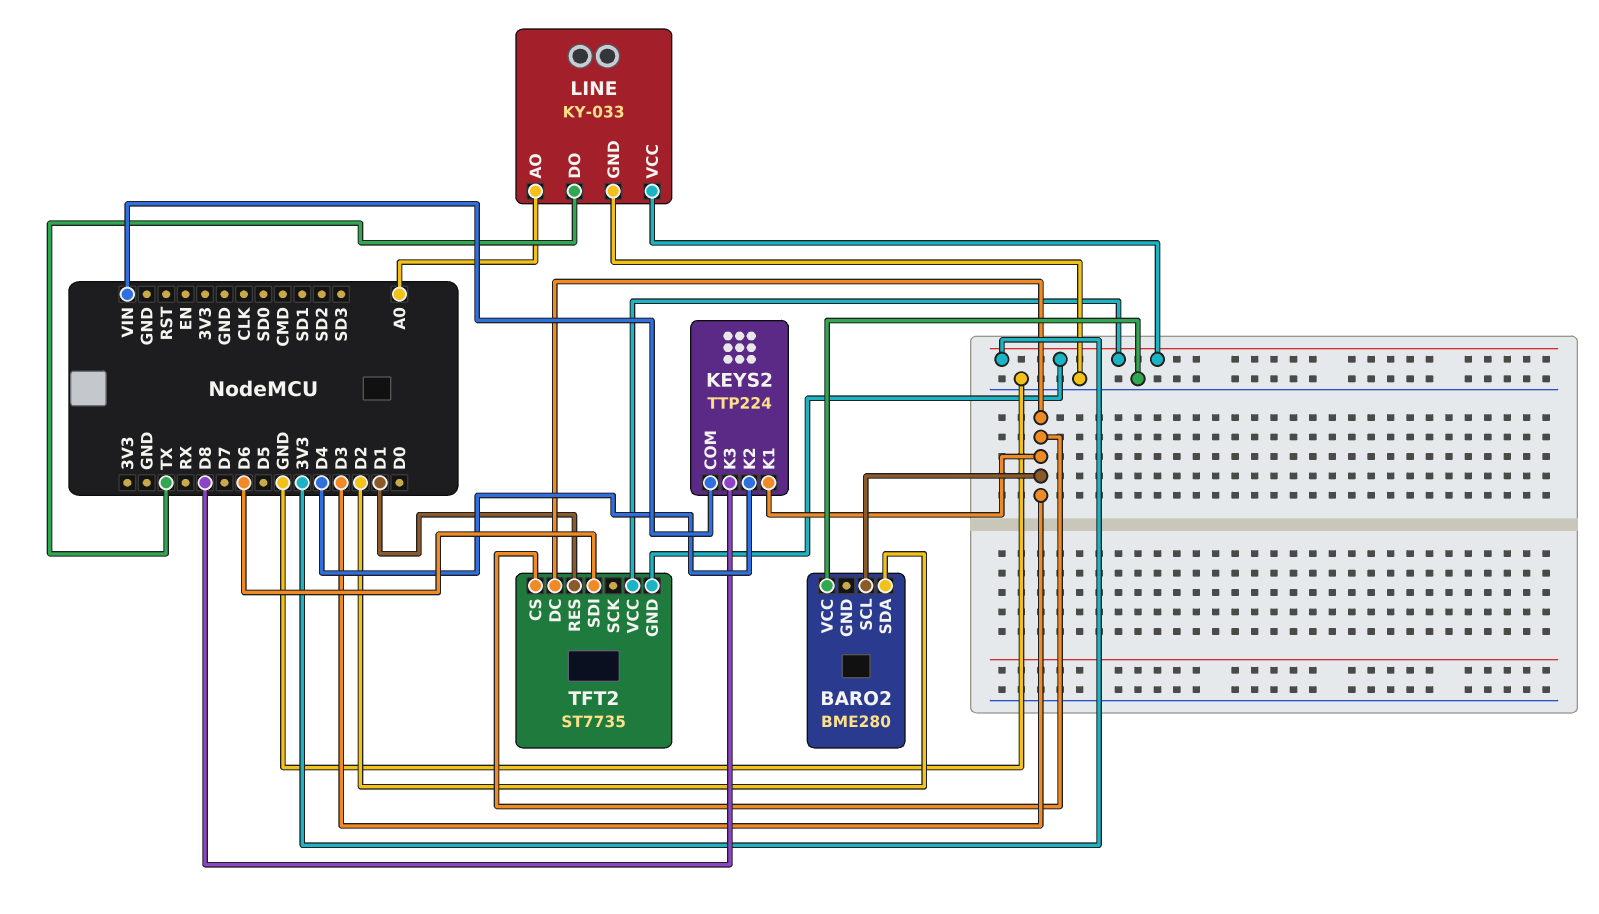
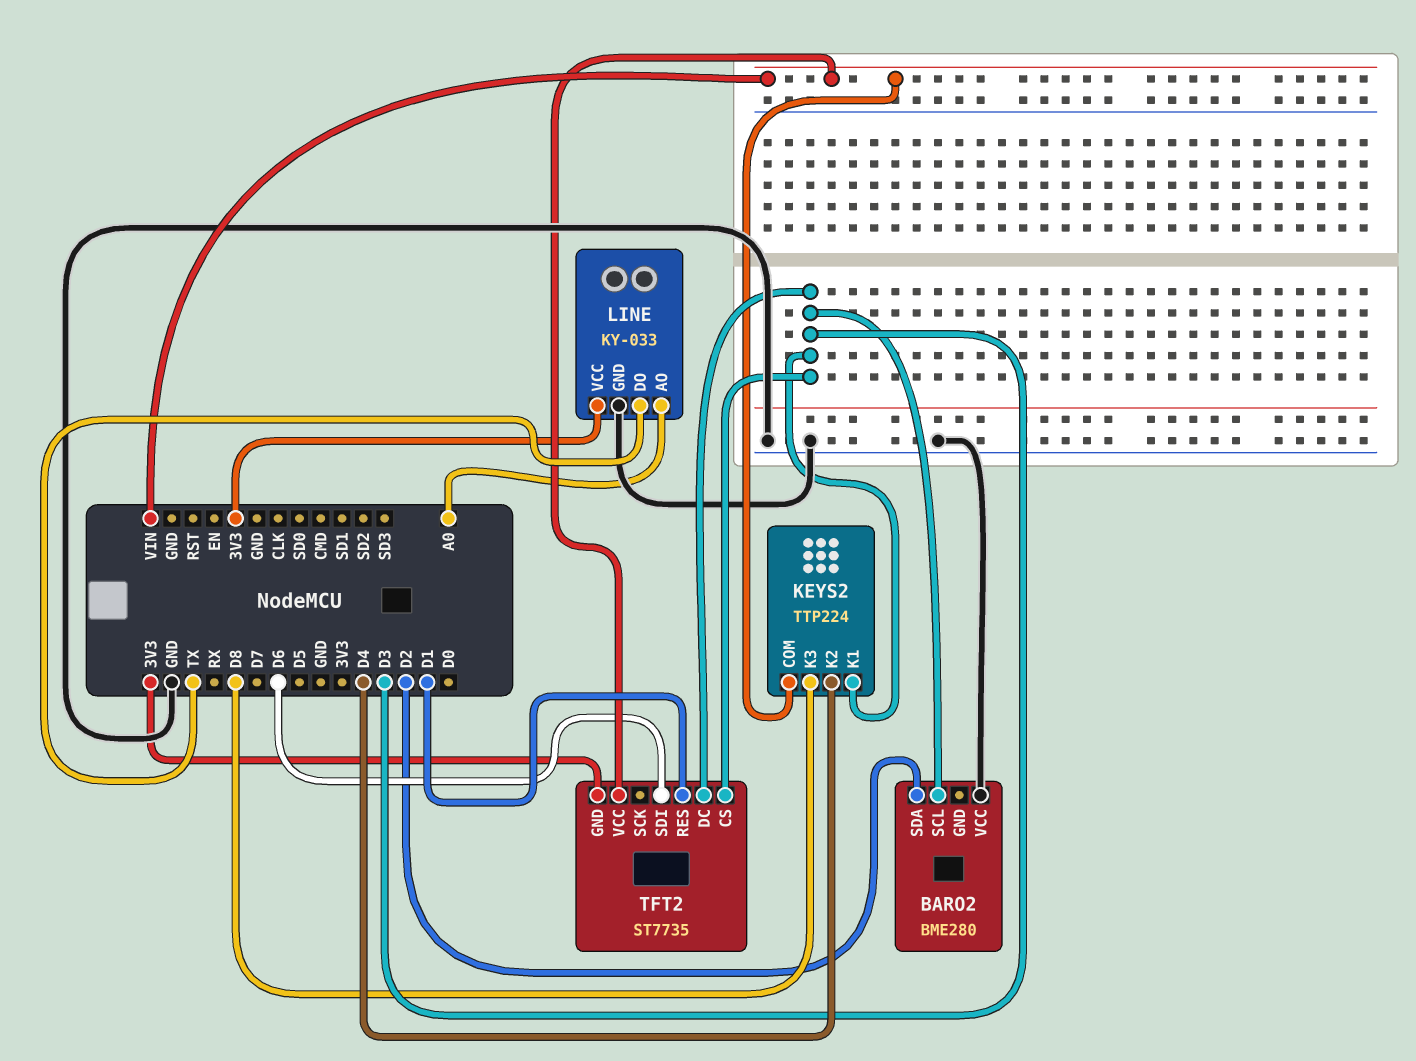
TFT2 pin VCC: 3V3 -> VIN

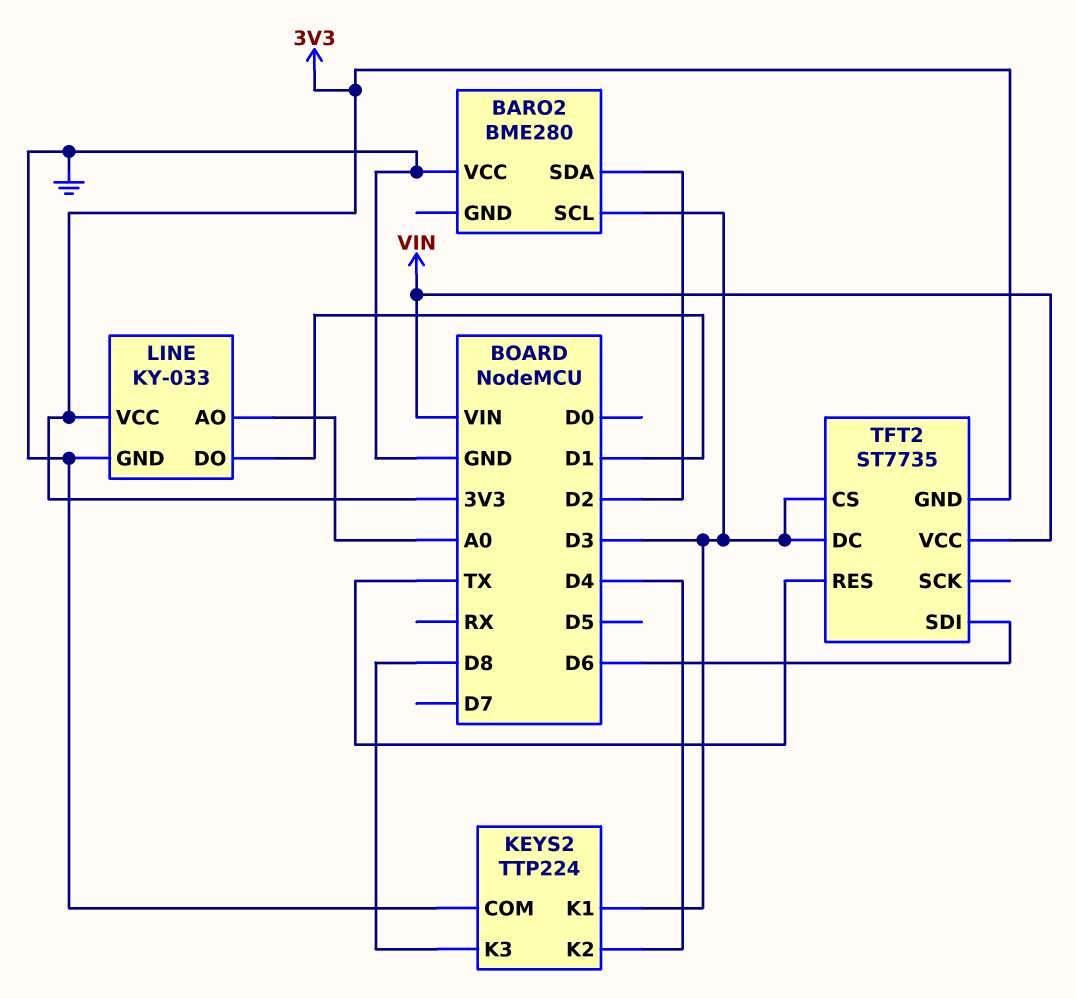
KEYS2 pin COM: VIN -> GND
LINE pin DO: TX -> D1
TFT2 pin RES: D1 -> TX

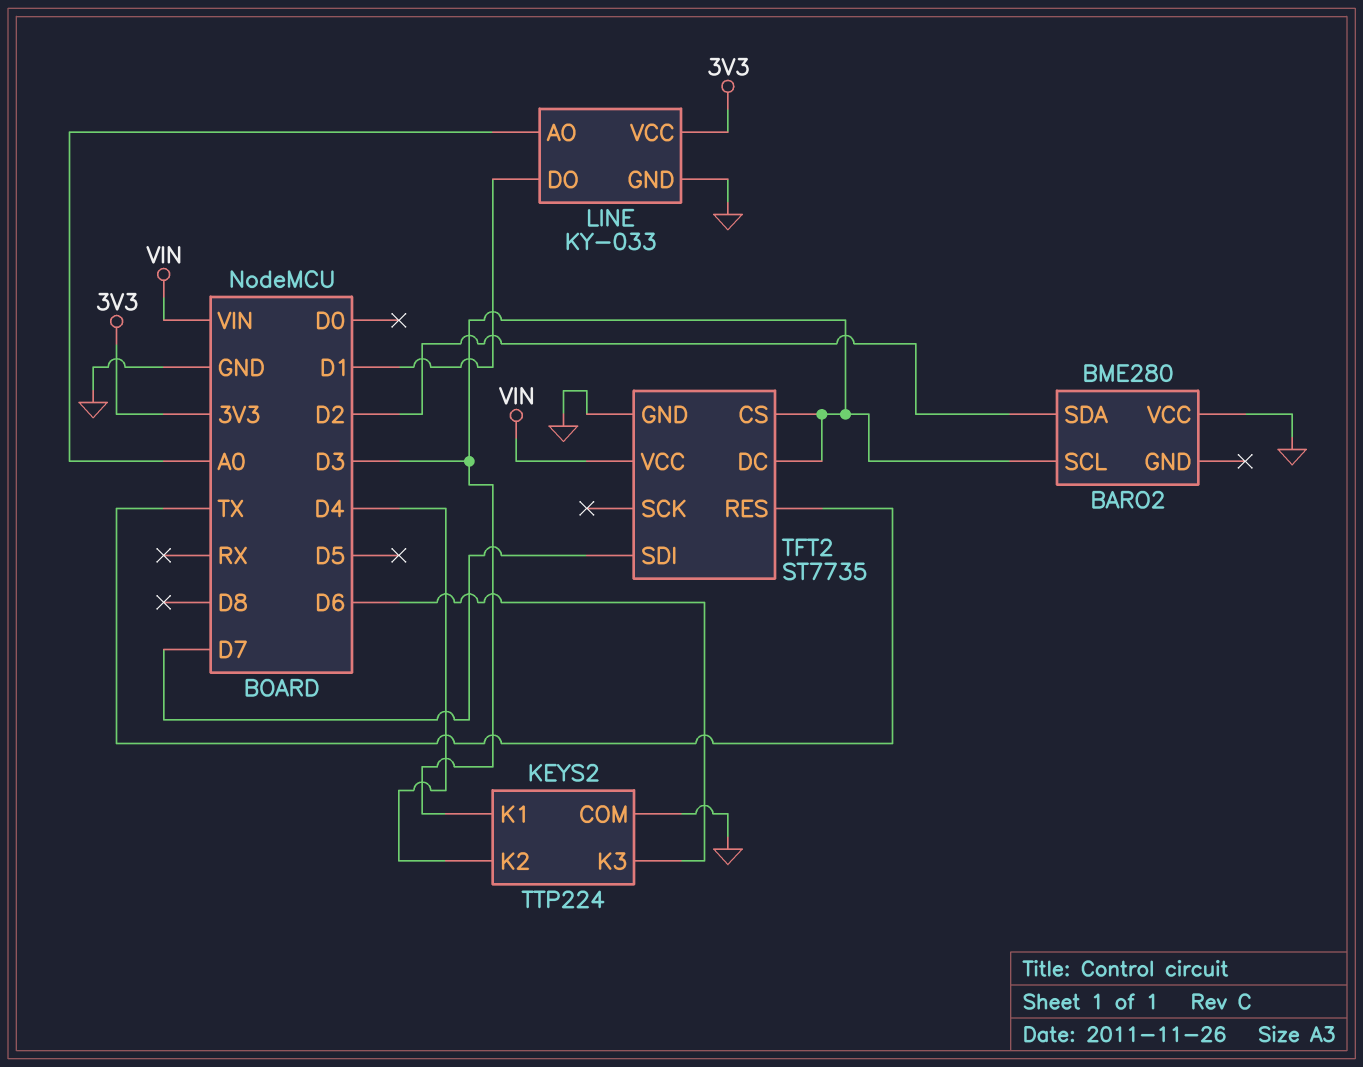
KEYS2 pin K3: D8 -> D6
TFT2 pin GND: 3V3 -> GND
TFT2 pin SDI: D6 -> D7

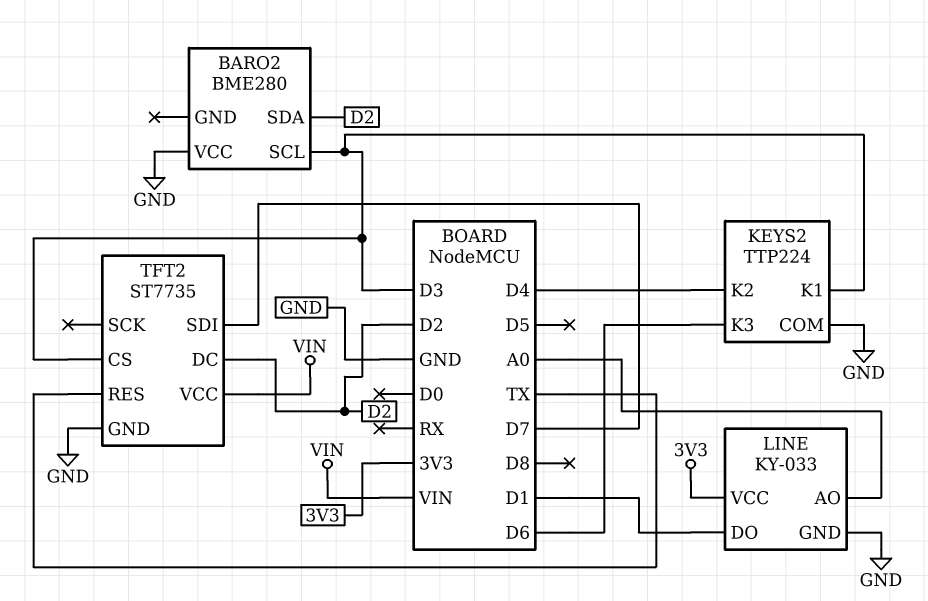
TFT2 pin DC: D3 -> D2

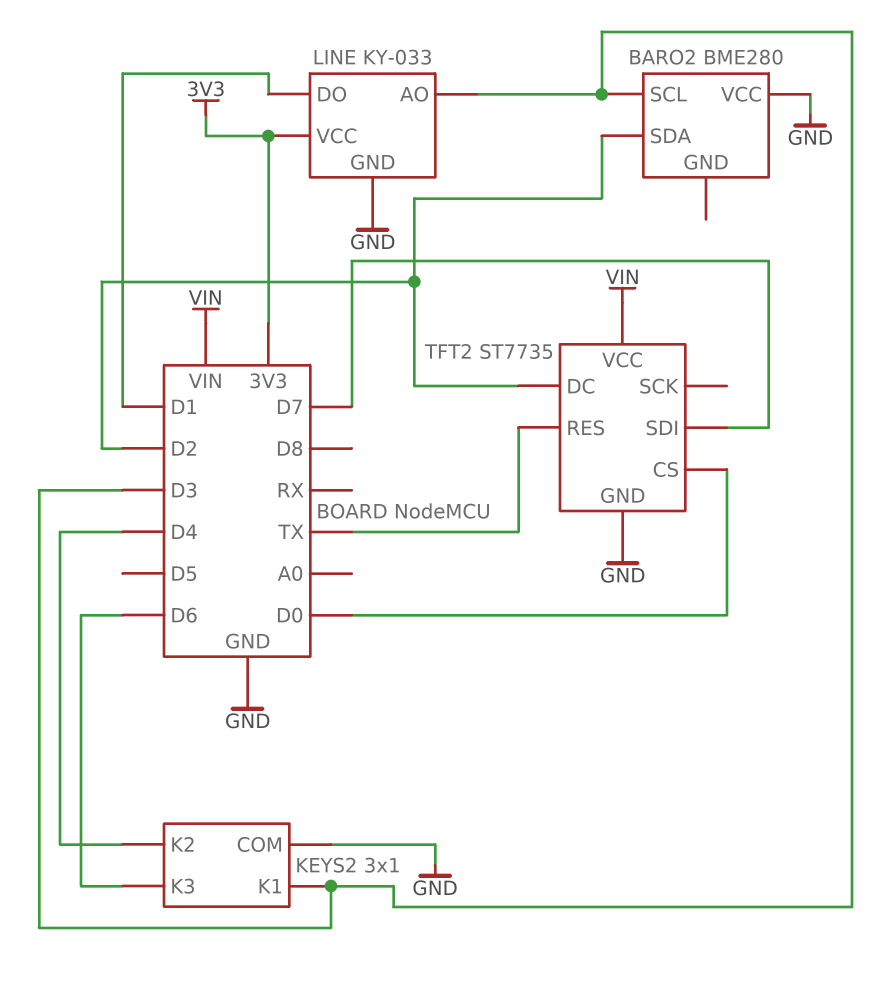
KEYS2: TTP224 -> 3x1
LINE pin AO: A0 -> D3
TFT2 pin CS: D3 -> D0

